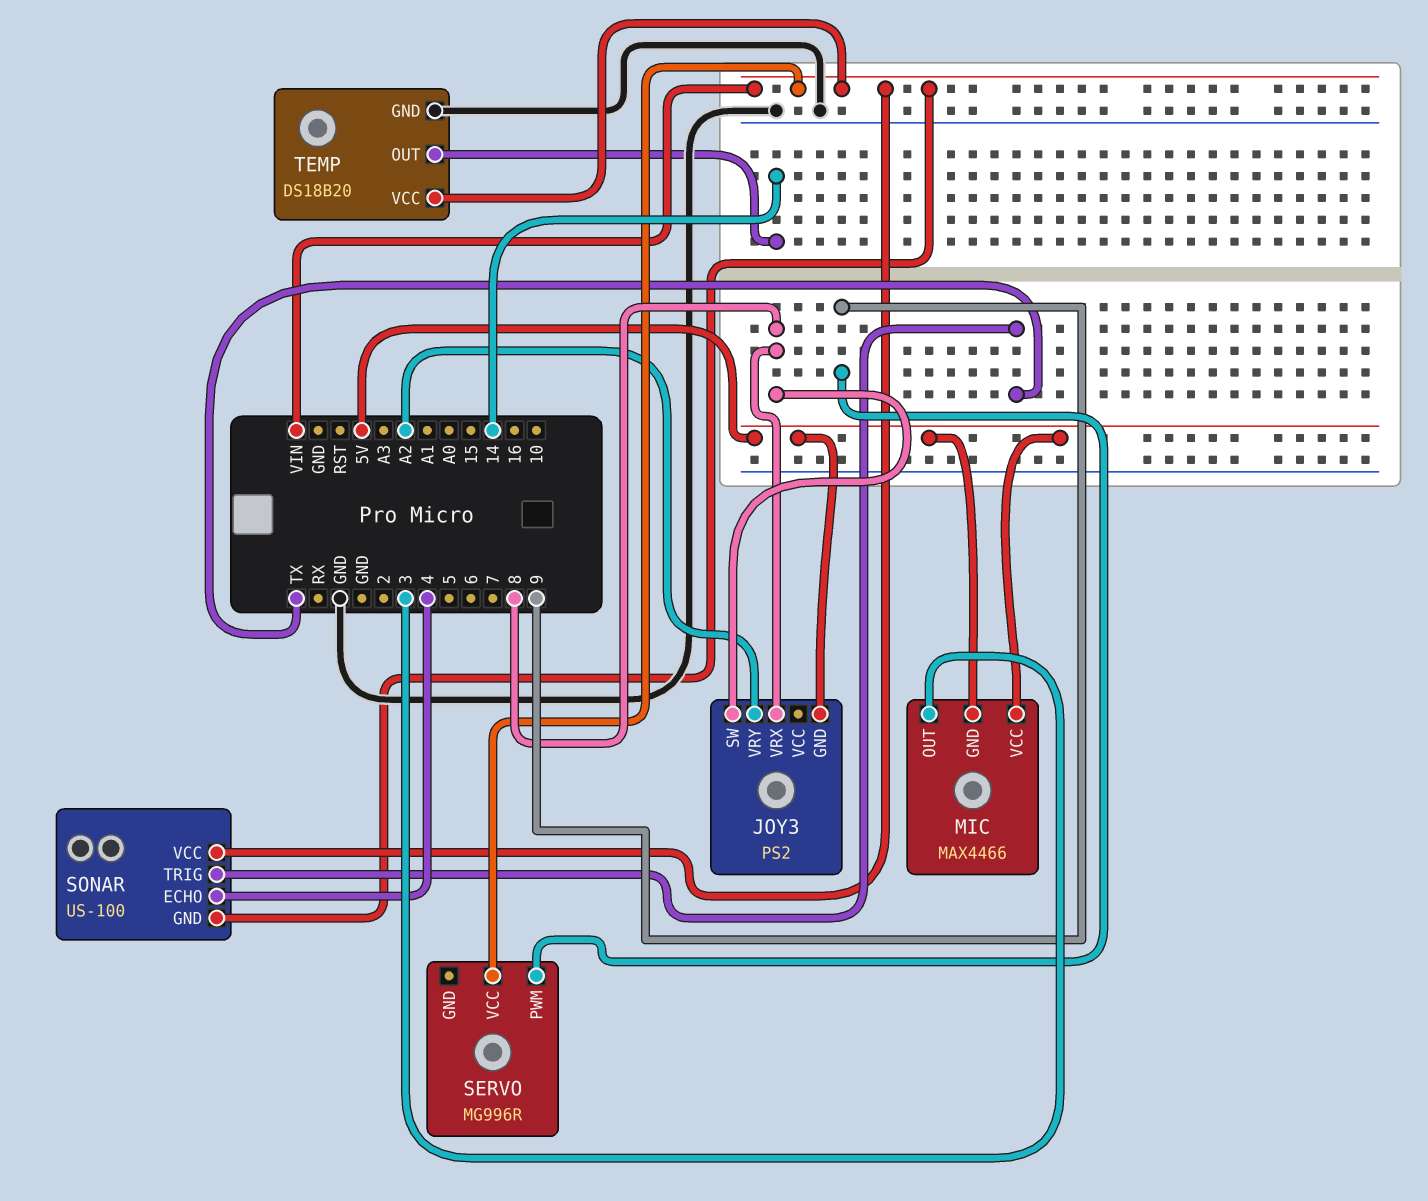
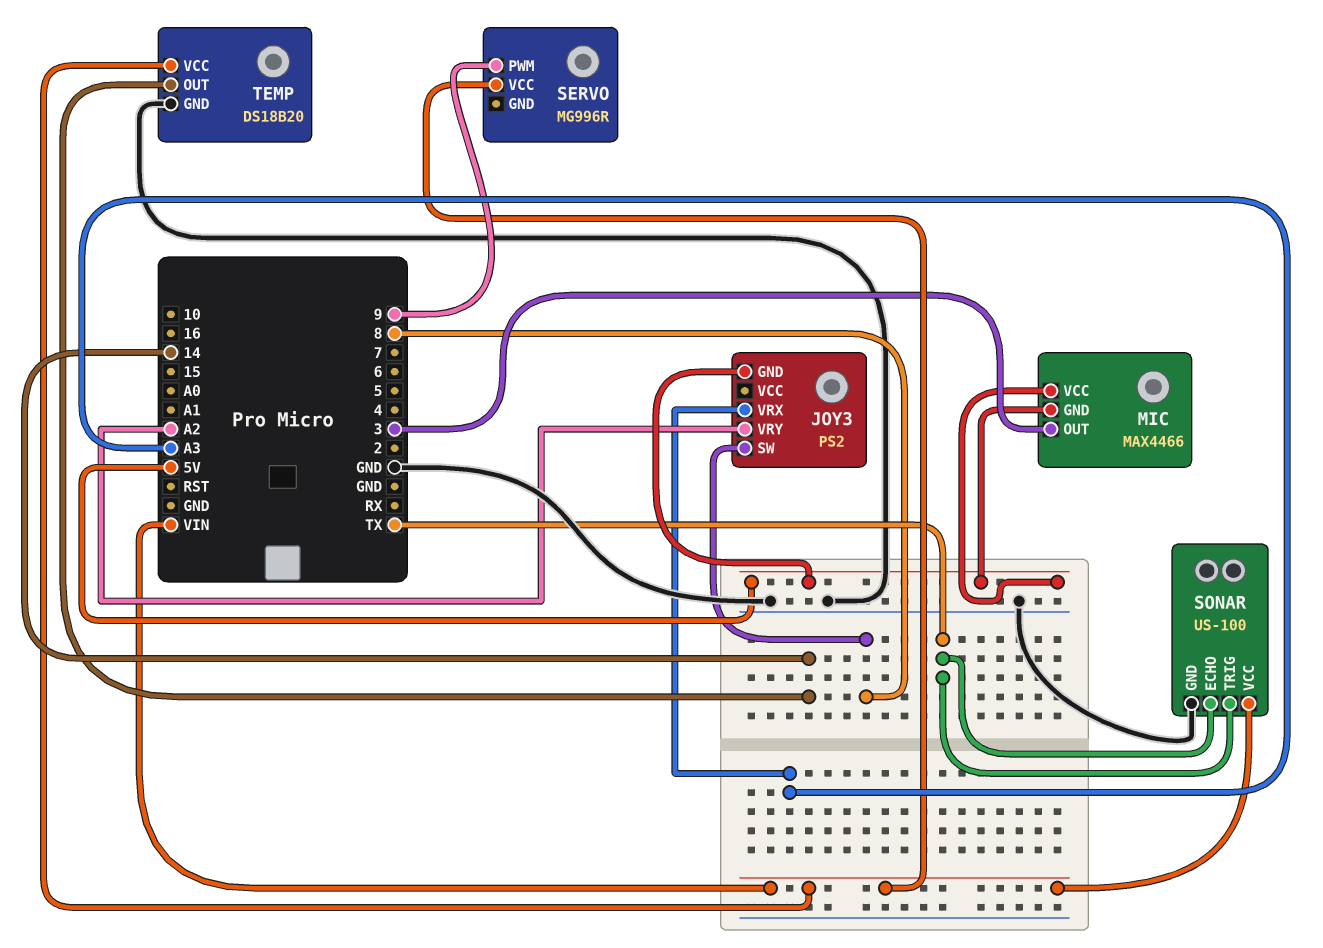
JOY3 pin VRX: 8 -> A3
SONAR pin ECHO: 4 -> TX
SONAR pin GND: VIN -> GND

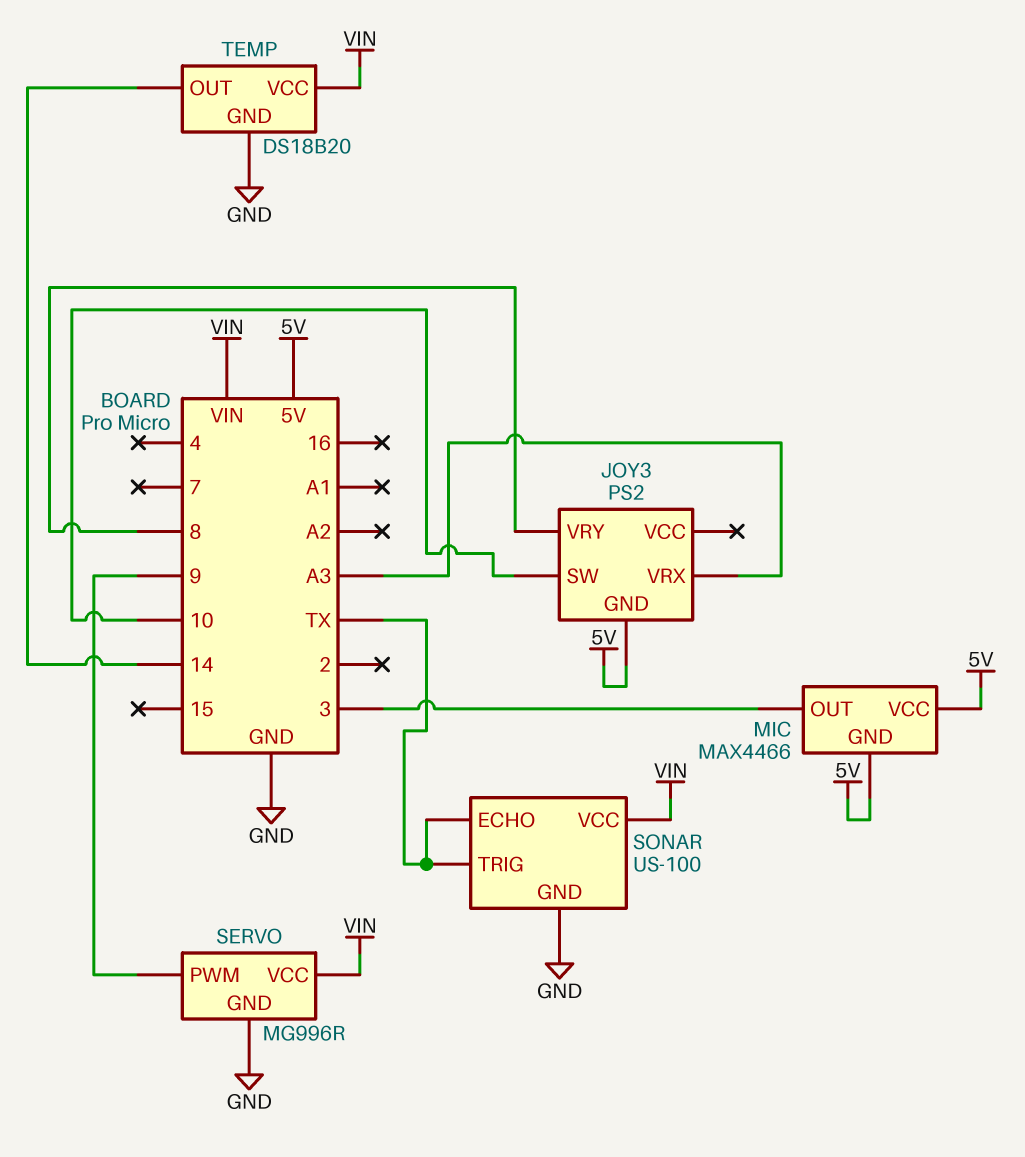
JOY3 pin SW: 8 -> 10
JOY3 pin VRY: A2 -> 8
SERVO pin GND: none -> GND

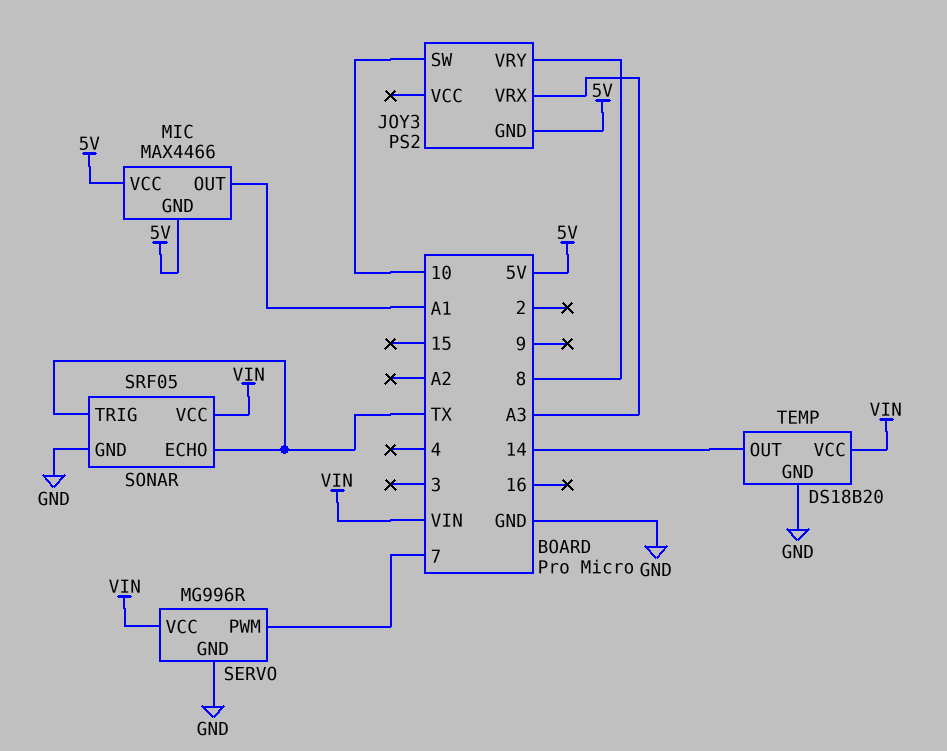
MIC pin OUT: 3 -> A1
SERVO pin PWM: 9 -> 7
SONAR: US-100 -> SRF05

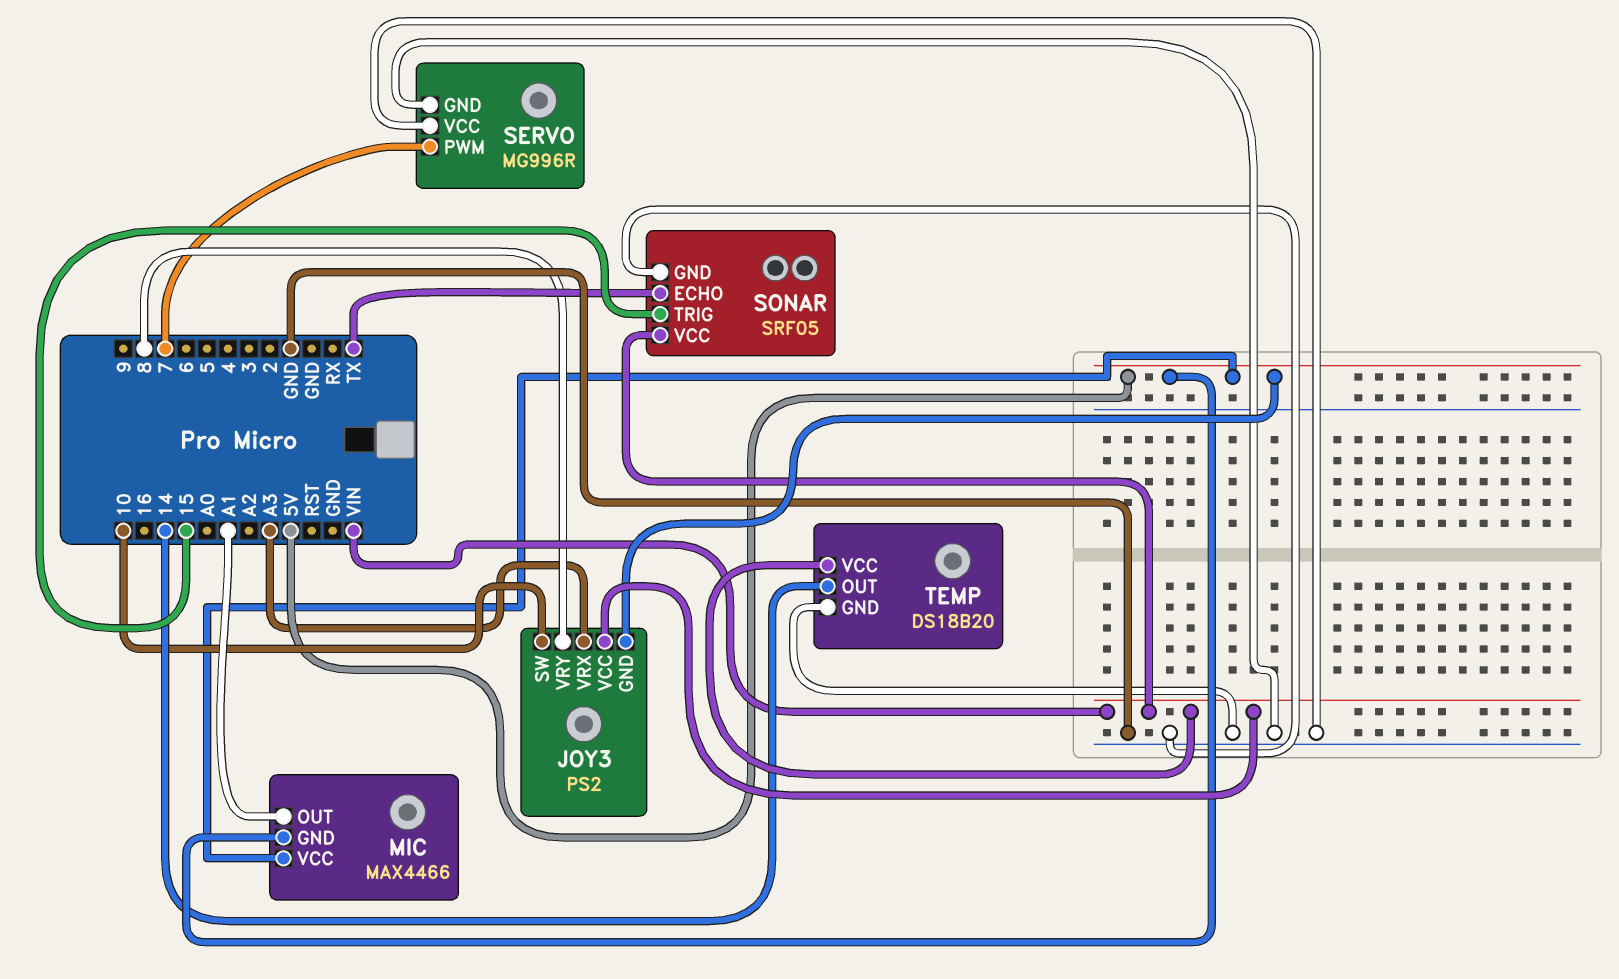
JOY3 pin VCC: none -> VIN
SERVO pin VCC: VIN -> GND
SONAR pin TRIG: TX -> 15

